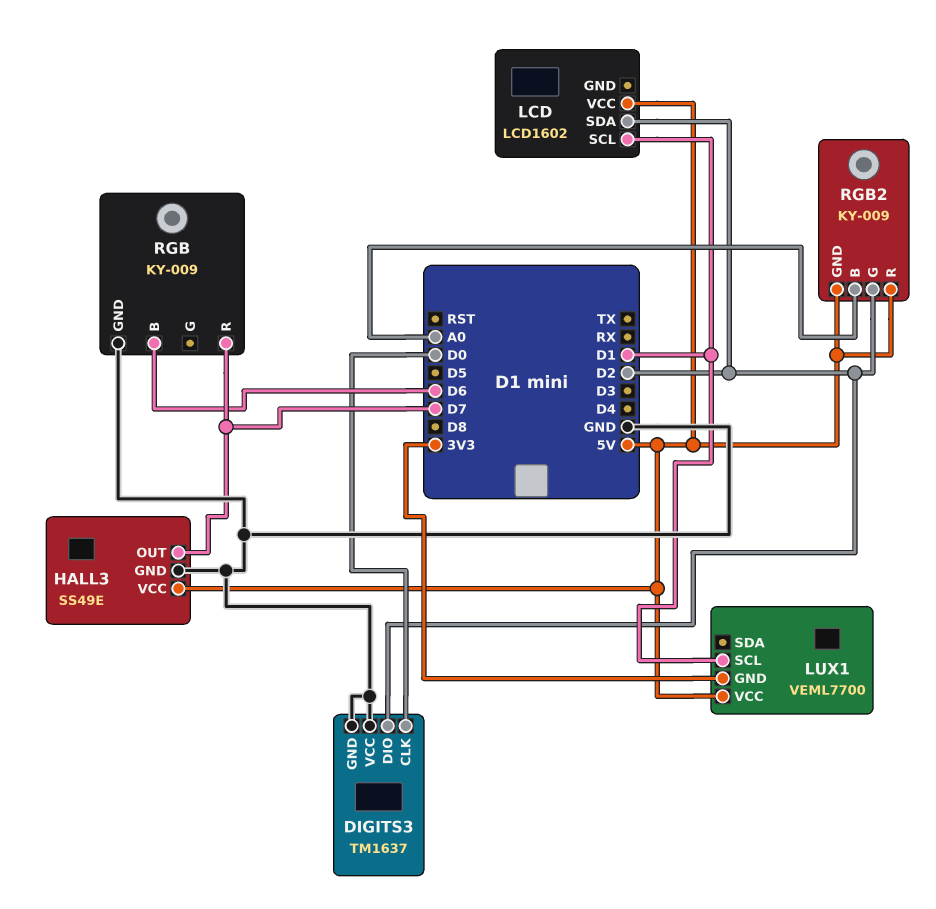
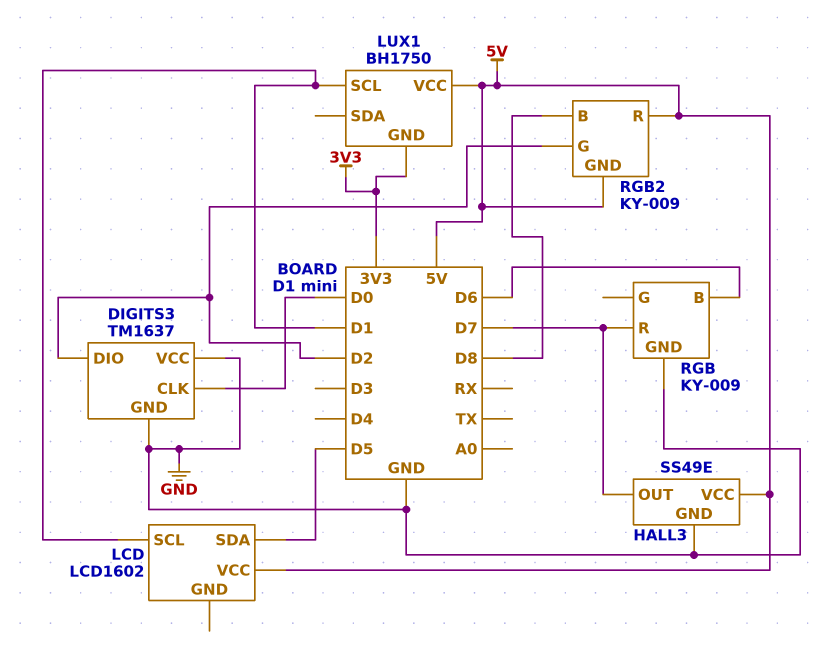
LCD pin SDA: D2 -> D5
LUX1: VEML7700 -> BH1750
RGB2 pin B: A0 -> D8

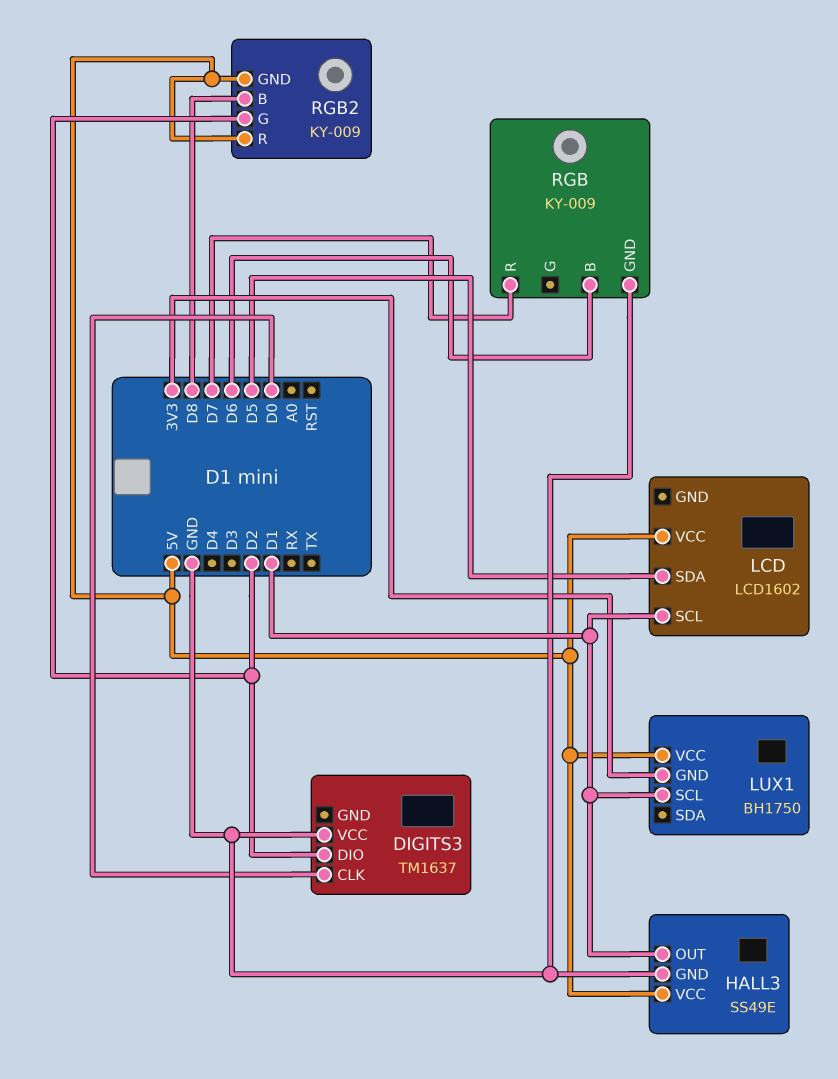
DIGITS3 pin GND: GND -> none
HALL3 pin OUT: D7 -> D1

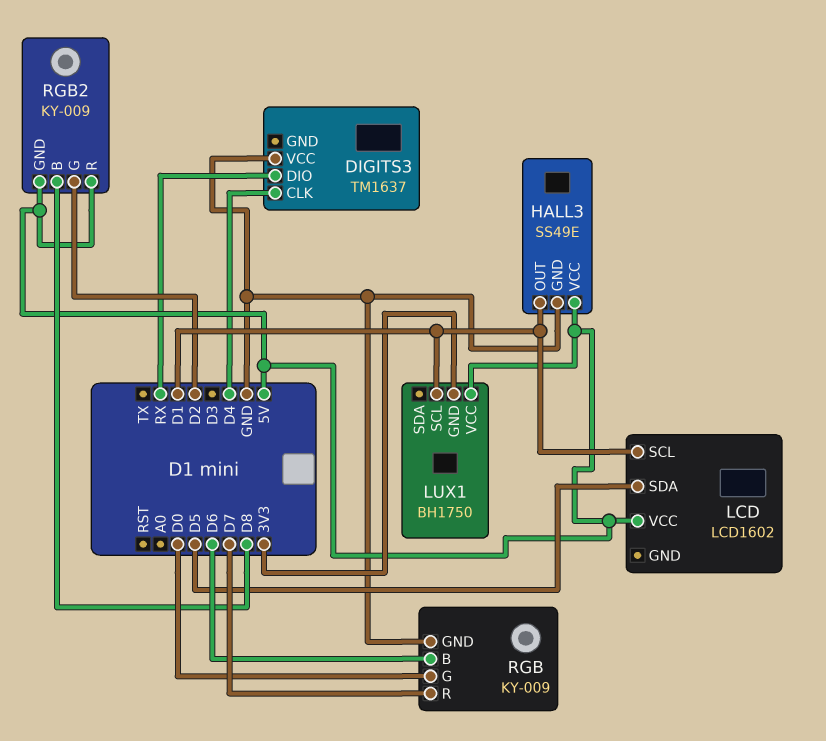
DIGITS3 pin CLK: D0 -> D4
DIGITS3 pin DIO: D2 -> RX
RGB pin G: none -> D0

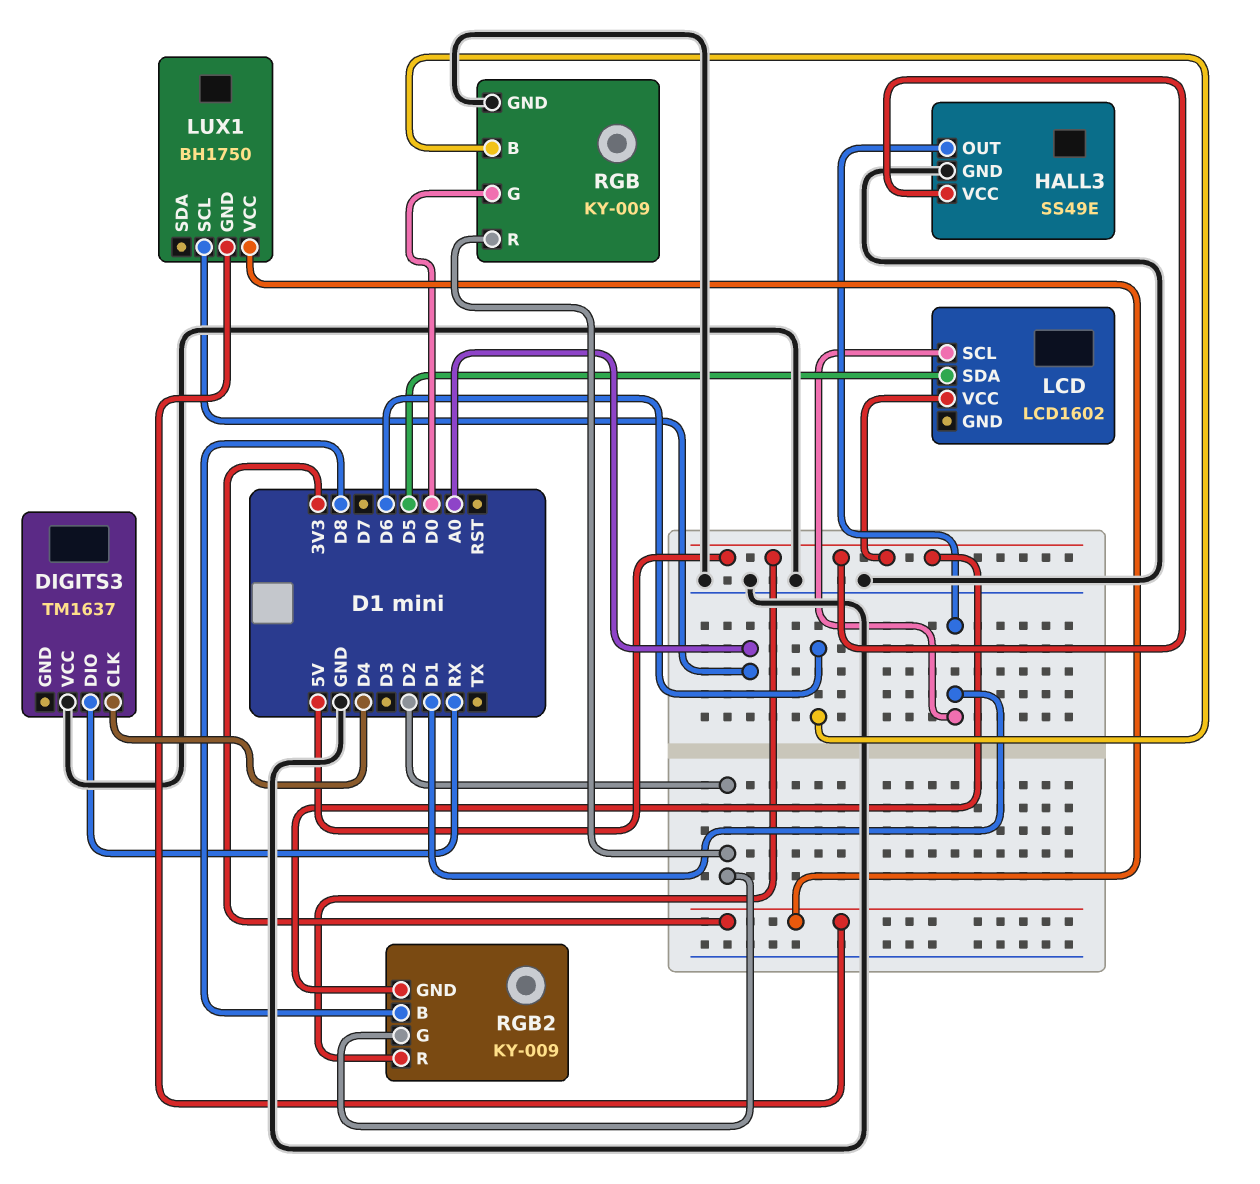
LUX1 pin SCL: D1 -> A0
LUX1 pin VCC: 5V -> 3V3
RGB pin R: D7 -> D2

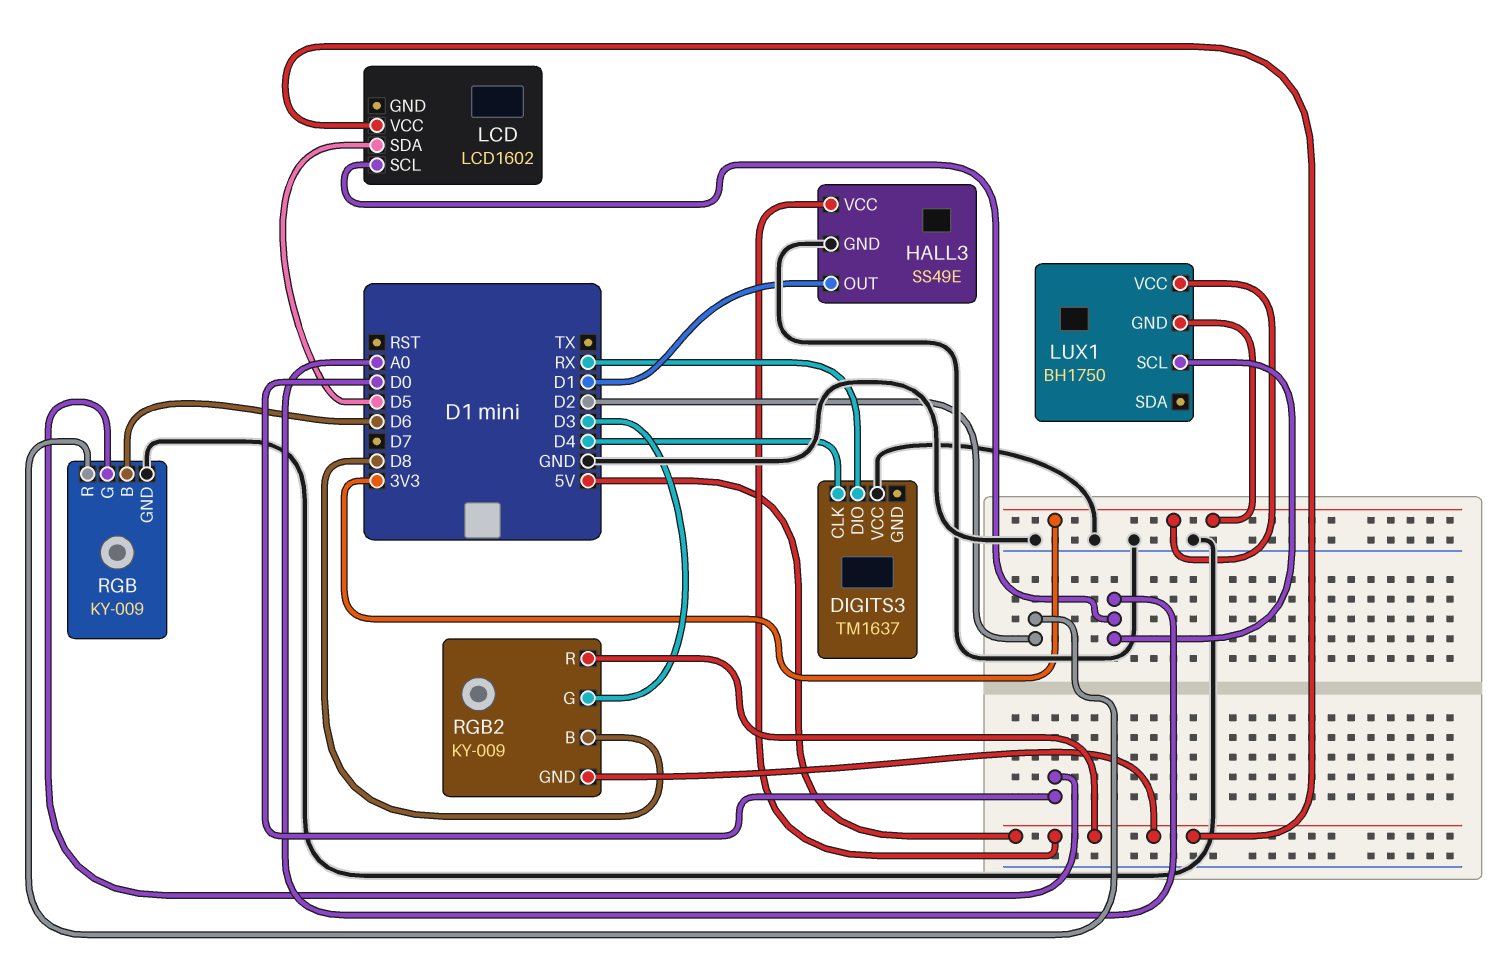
LCD pin SCL: D1 -> A0
RGB2 pin G: D2 -> D3

